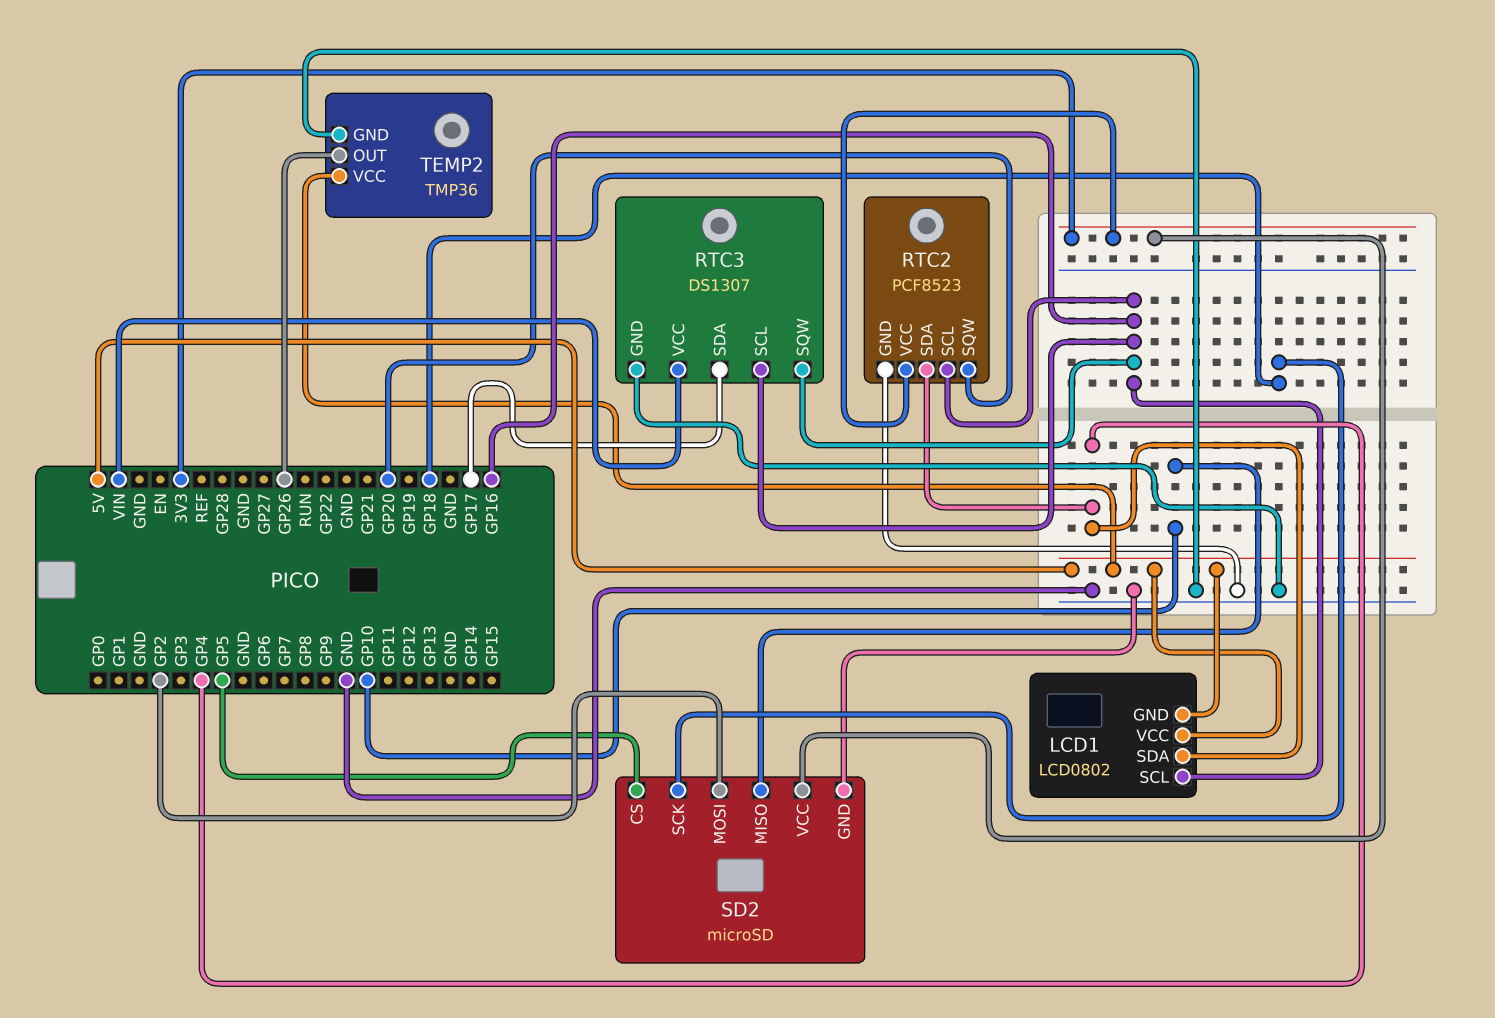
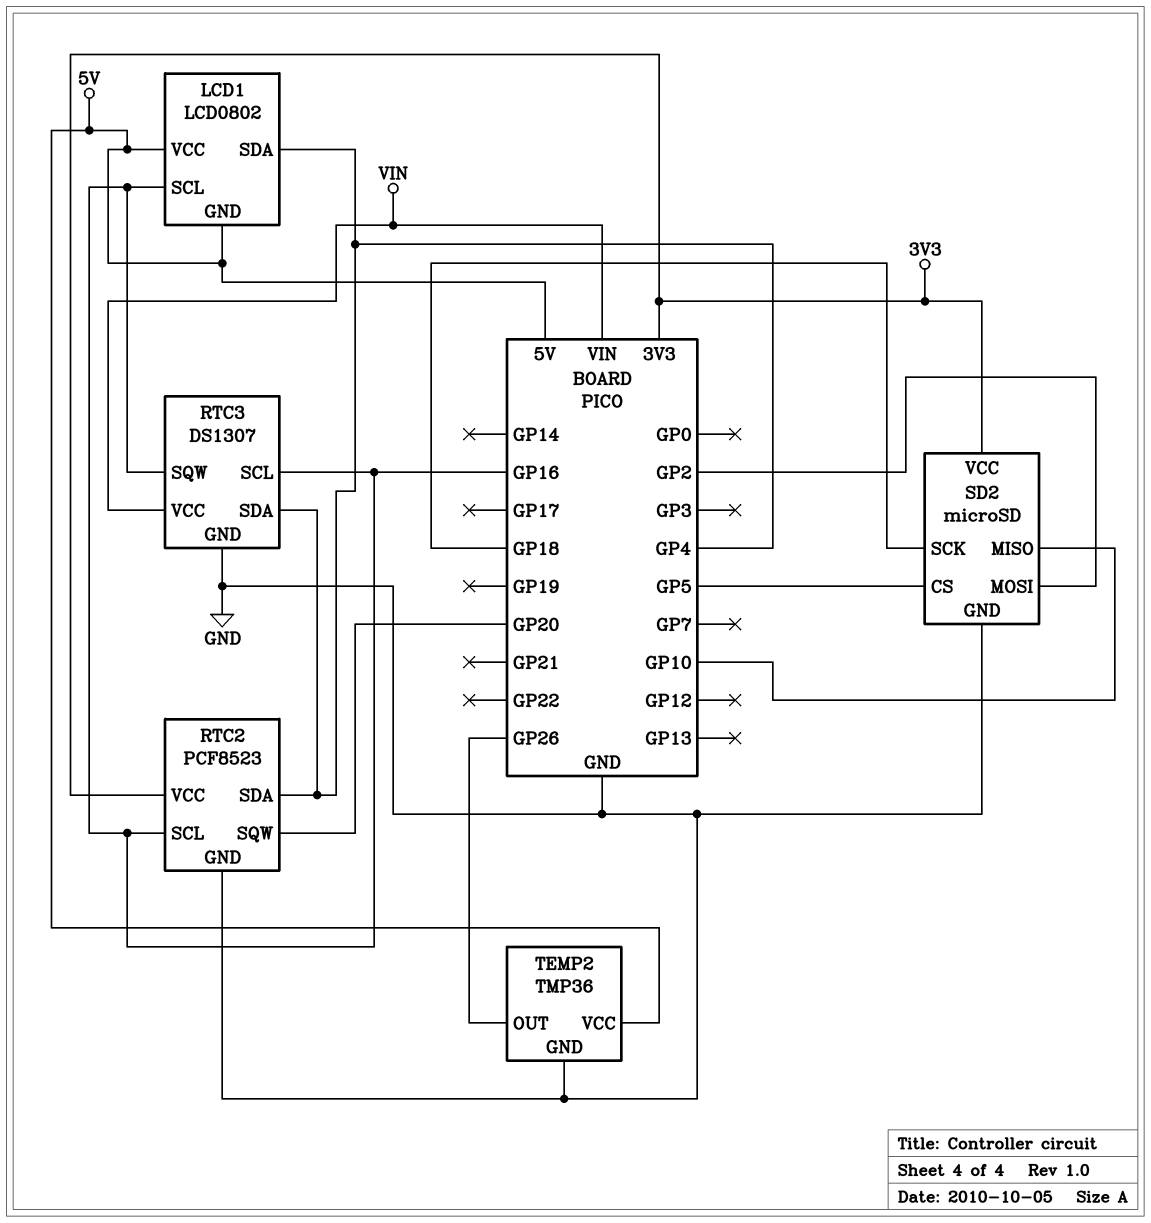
RTC3 pin SDA: GP17 -> GP4

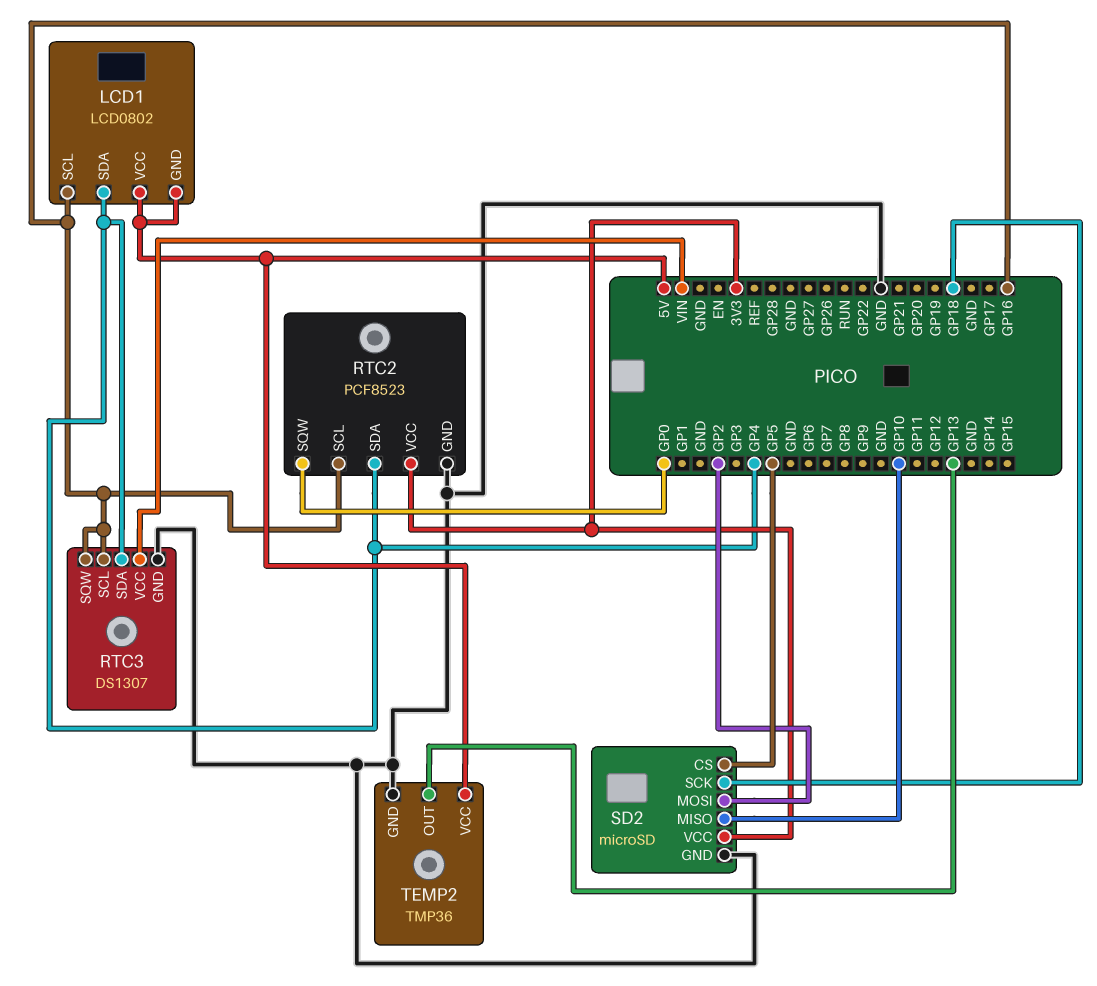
RTC2 pin SQW: GP20 -> GP0
TEMP2 pin OUT: GP26 -> GP13

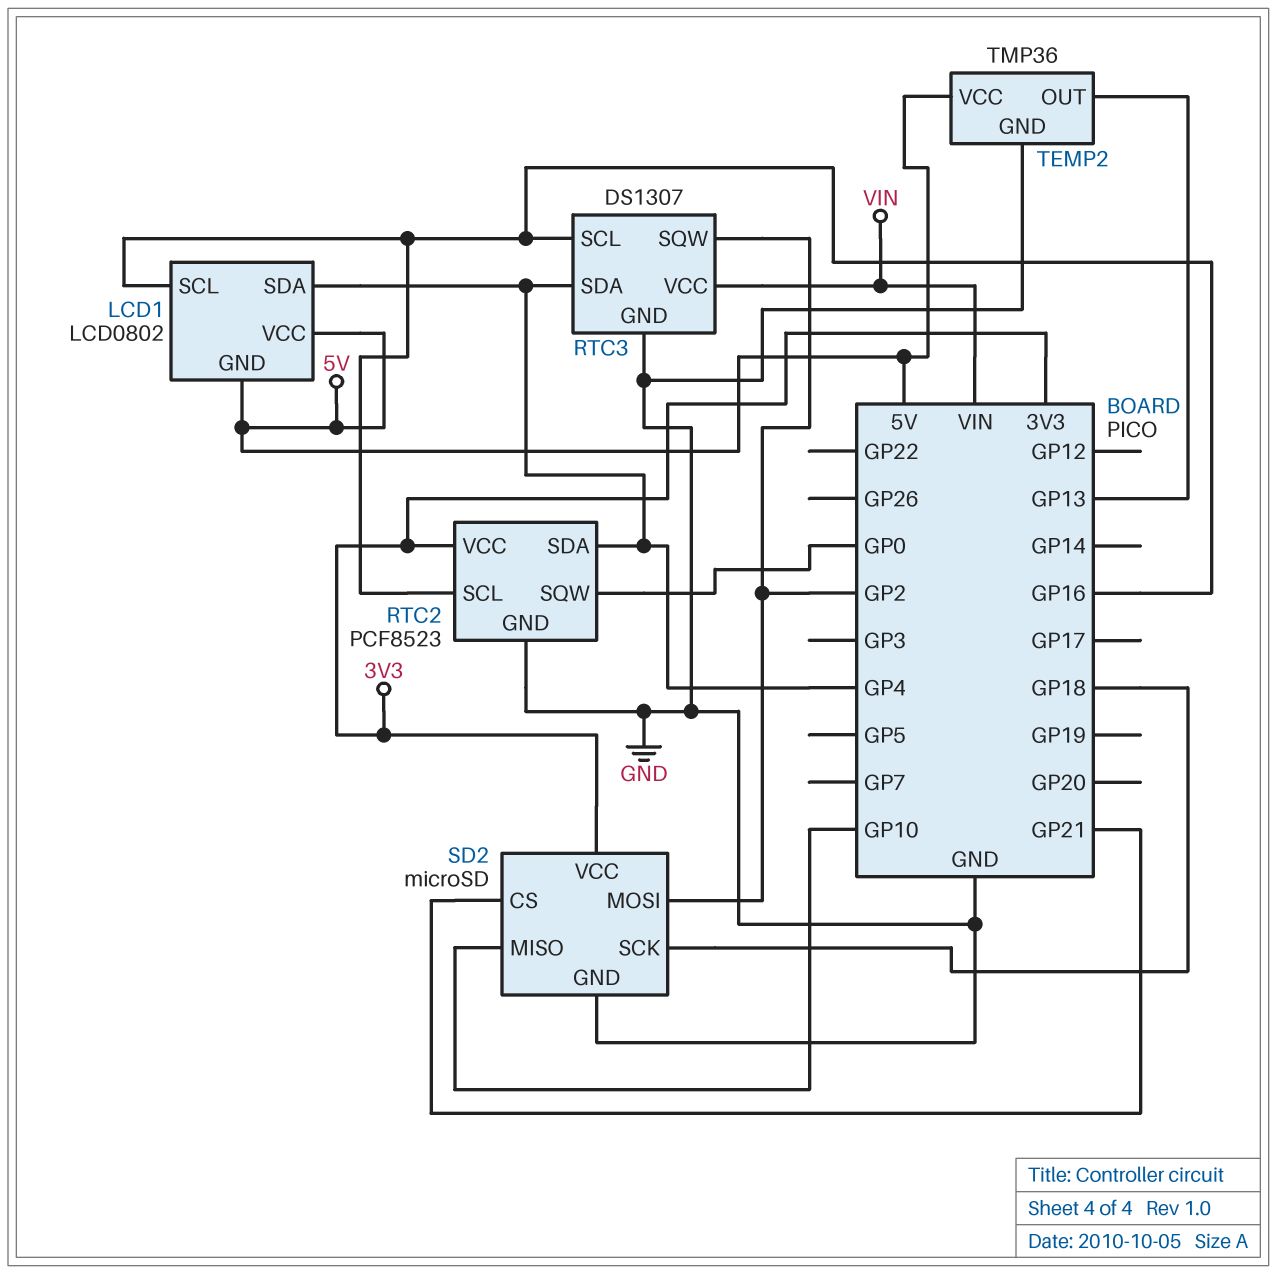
RTC3 pin SQW: GP16 -> GP2
SD2 pin CS: GP5 -> GP21

